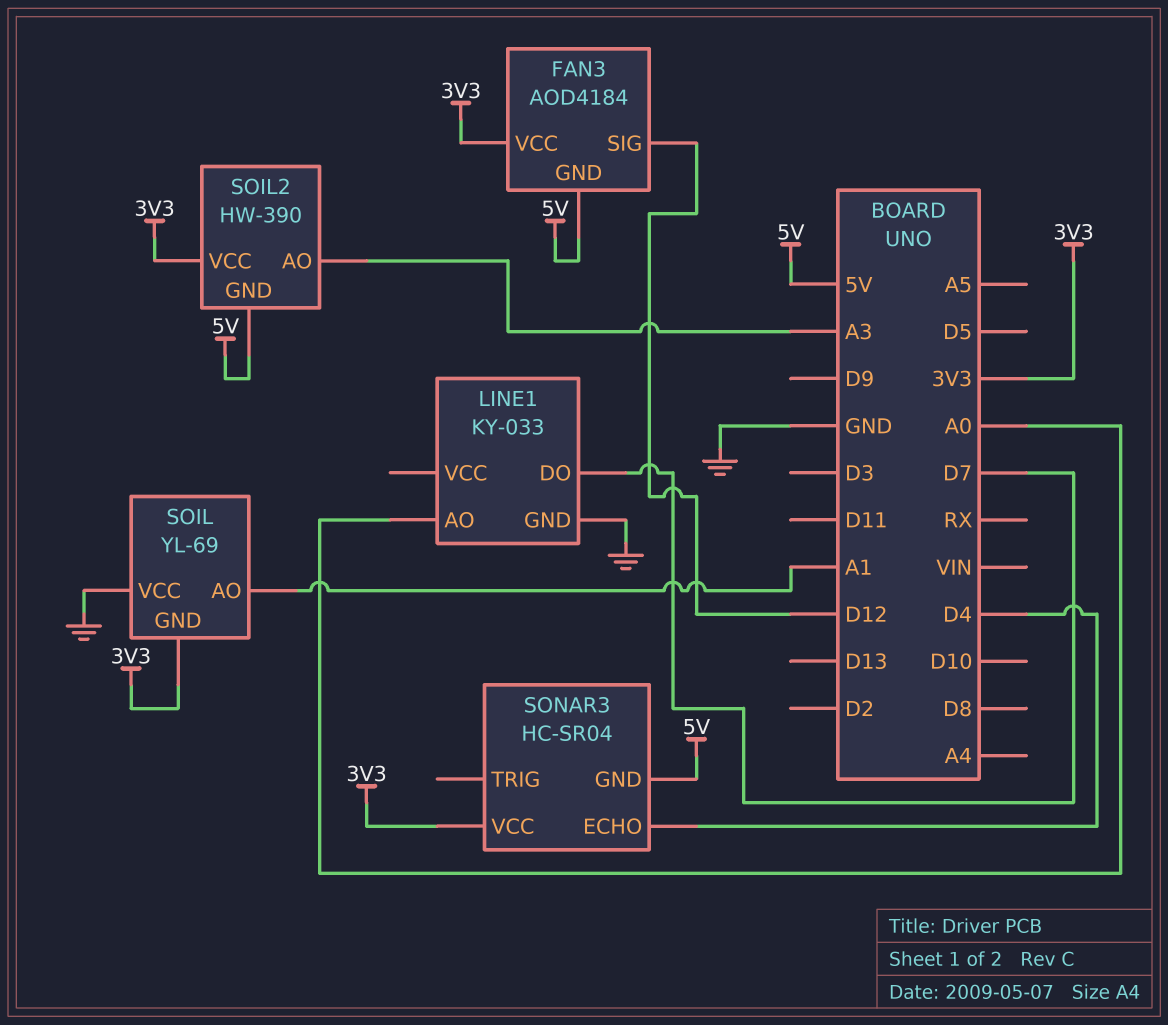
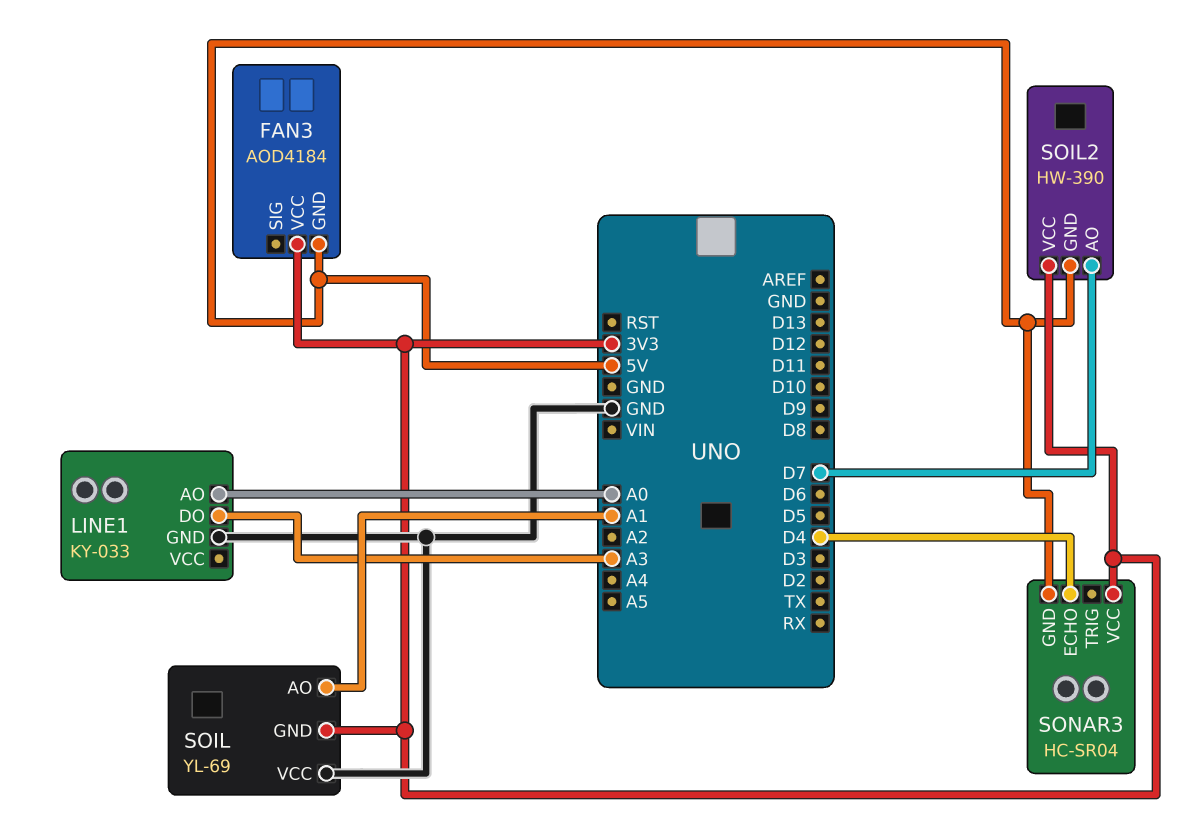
FAN3 pin SIG: D12 -> none
LINE1 pin DO: D7 -> A3
SOIL2 pin AO: A3 -> D7

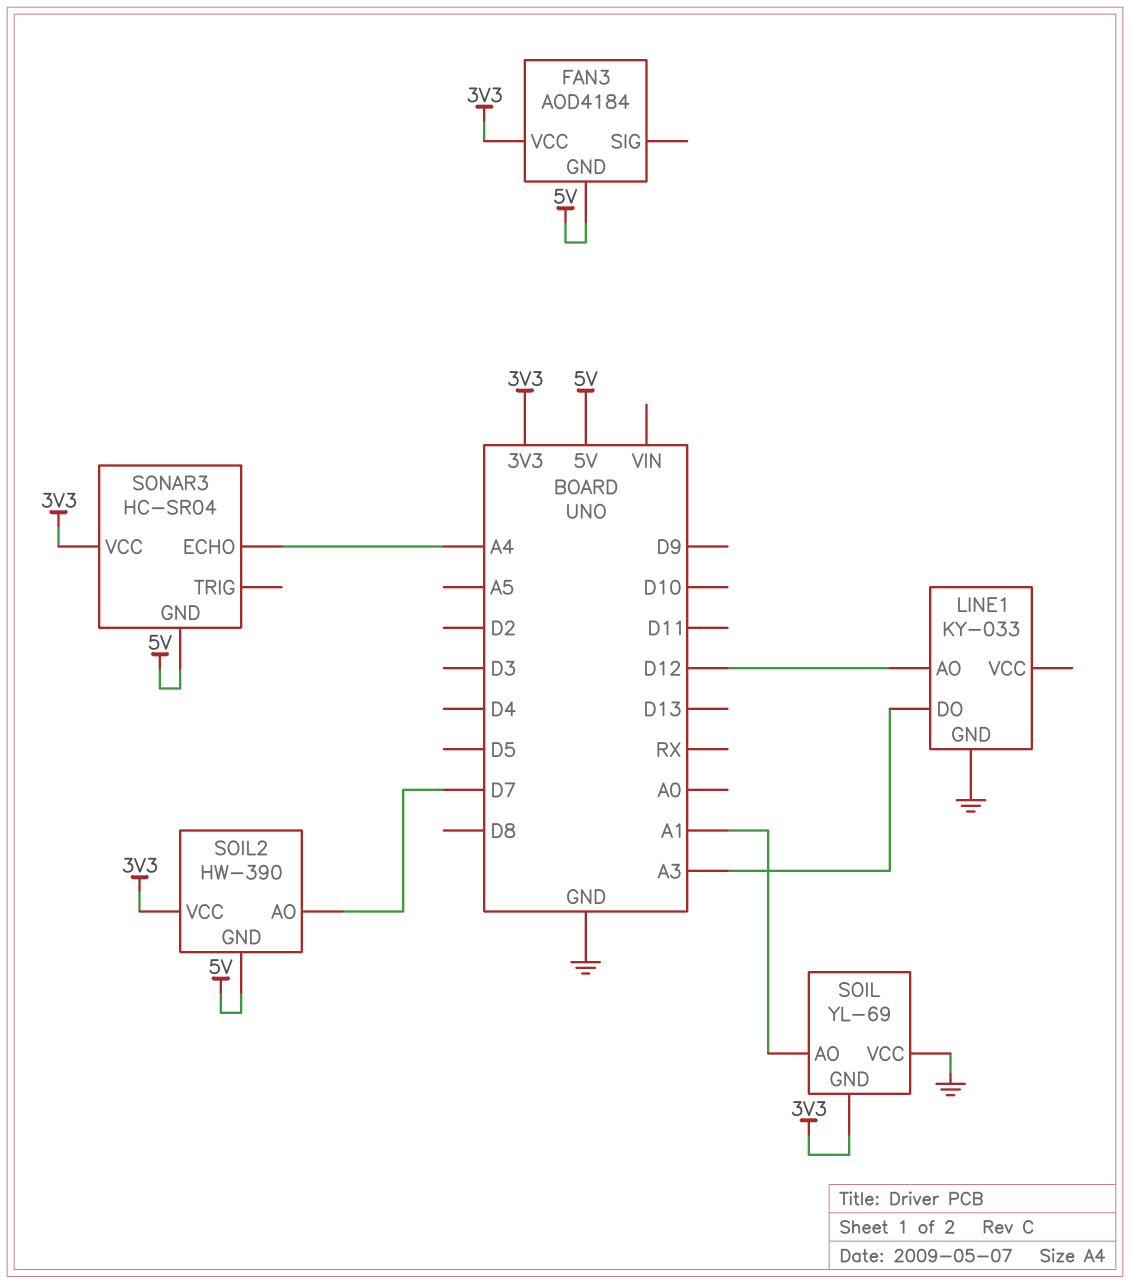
LINE1 pin AO: A0 -> D12
SONAR3 pin ECHO: D4 -> A4

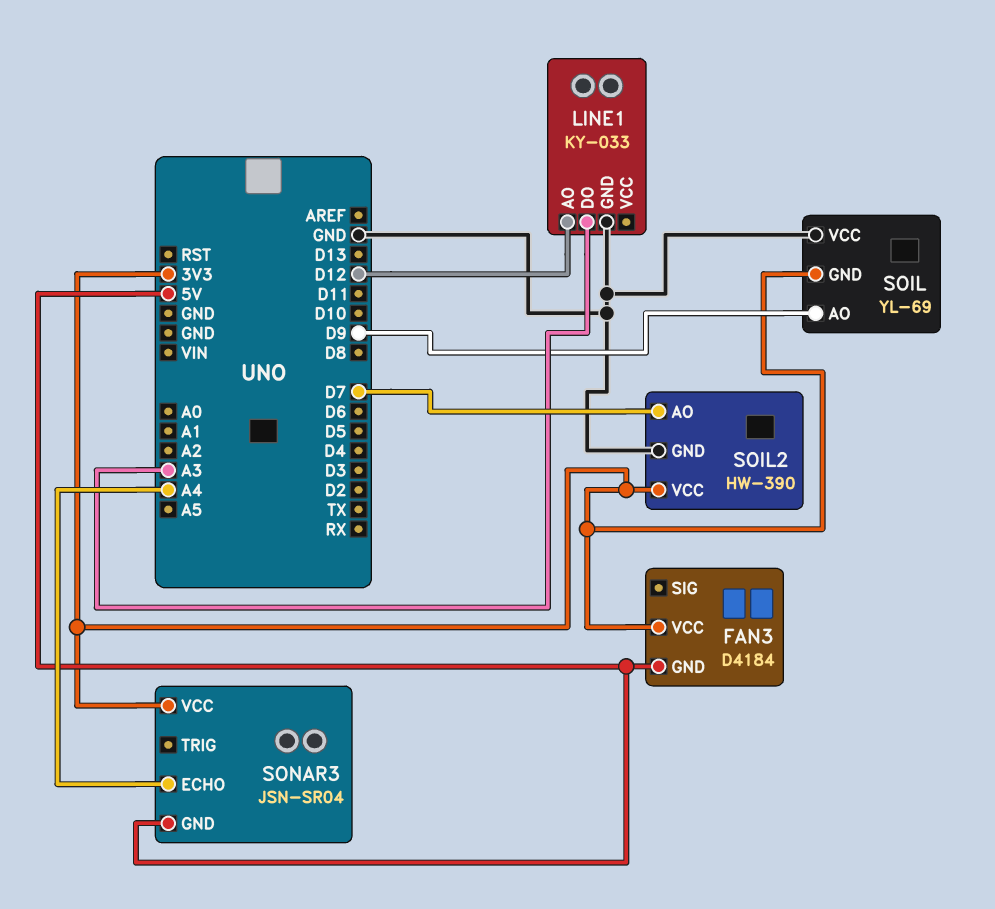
FAN3: AOD4184 -> D4184
SOIL pin AO: A1 -> D9
SOIL2 pin GND: 5V -> GND
SONAR3: HC-SR04 -> JSN-SR04

